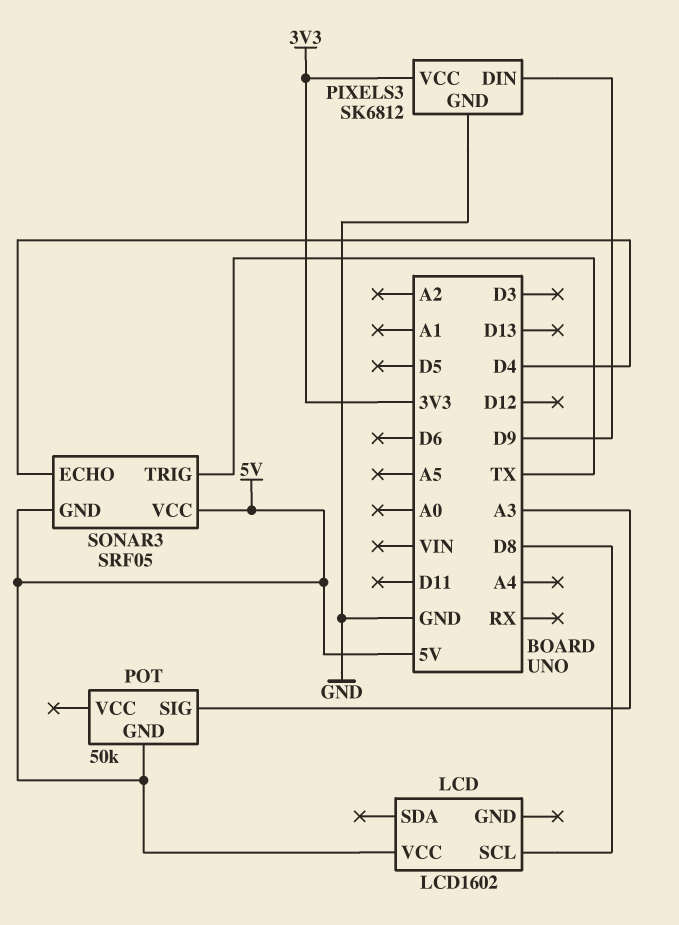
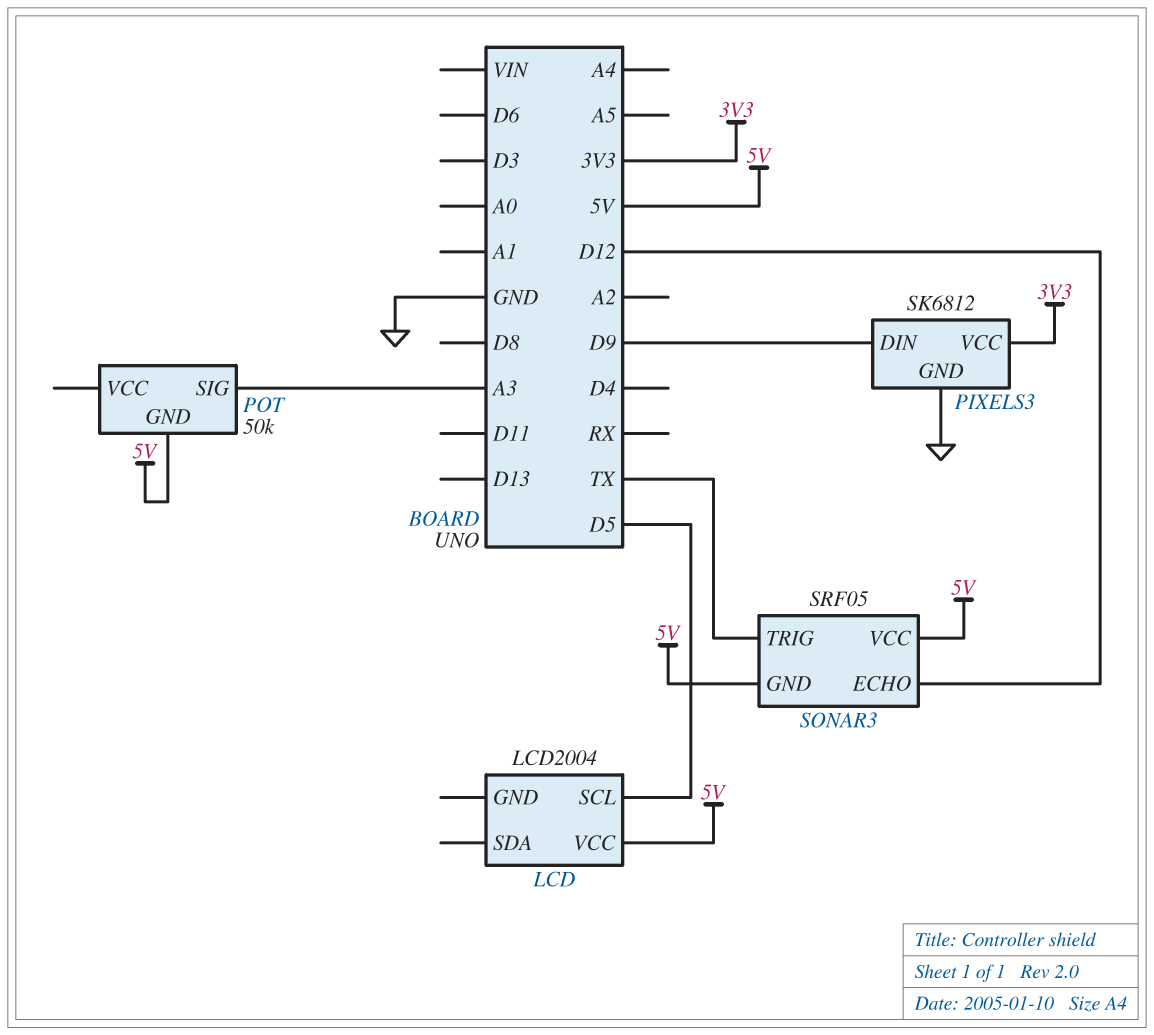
LCD: LCD1602 -> LCD2004
LCD pin SCL: D8 -> D5
SONAR3 pin ECHO: D4 -> D12

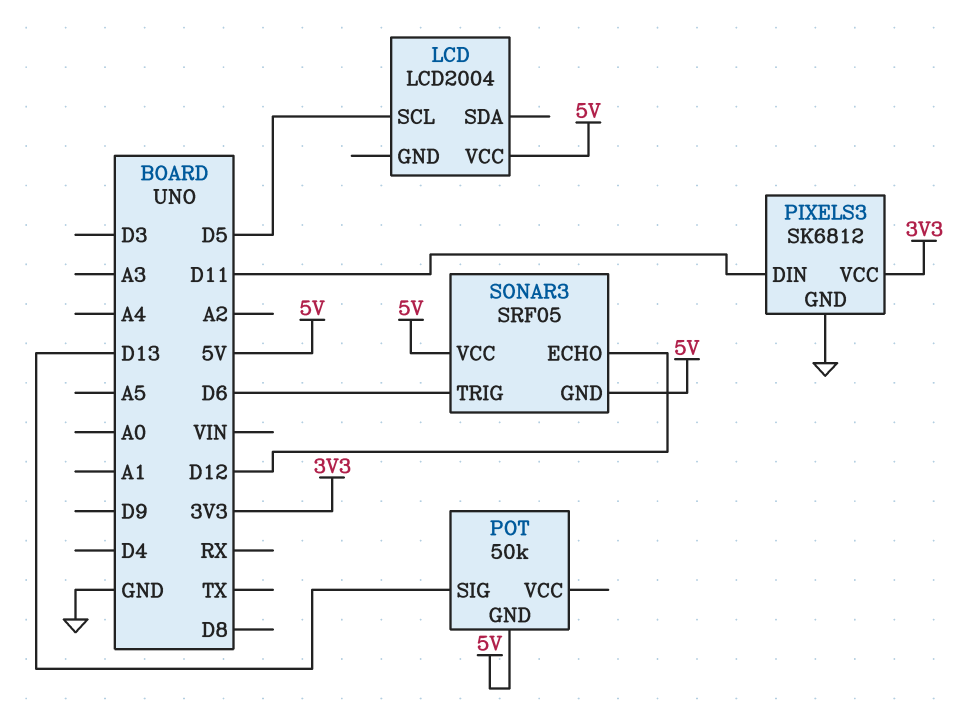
PIXELS3 pin DIN: D9 -> D11
POT pin SIG: A3 -> D13
SONAR3 pin TRIG: TX -> D6

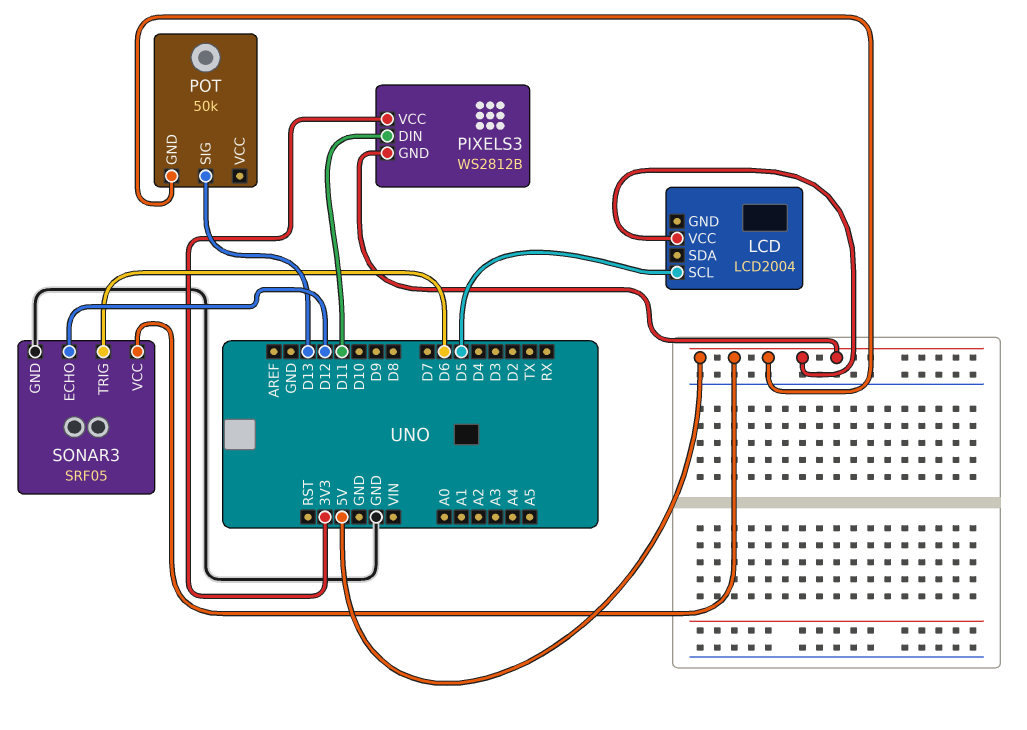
PIXELS3: SK6812 -> WS2812B
PIXELS3 pin GND: GND -> 5V
SONAR3 pin GND: 5V -> GND

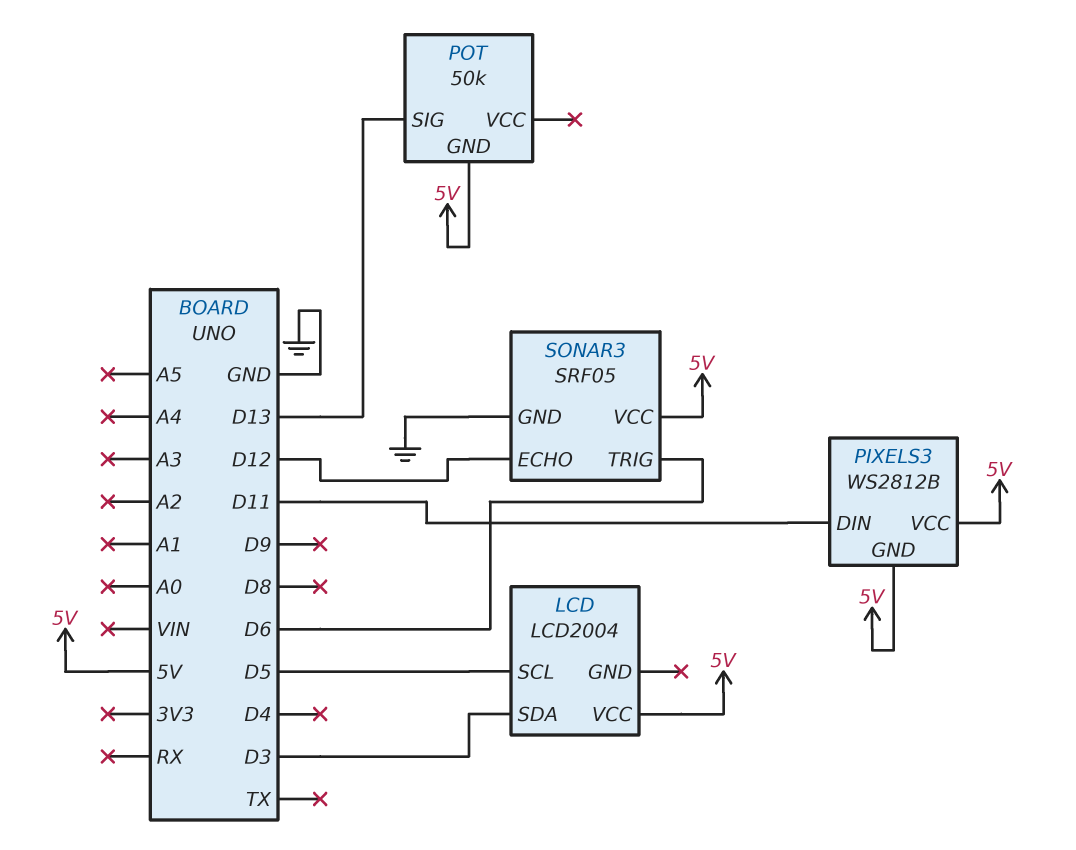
LCD pin SDA: none -> D3
PIXELS3 pin VCC: 3V3 -> 5V

